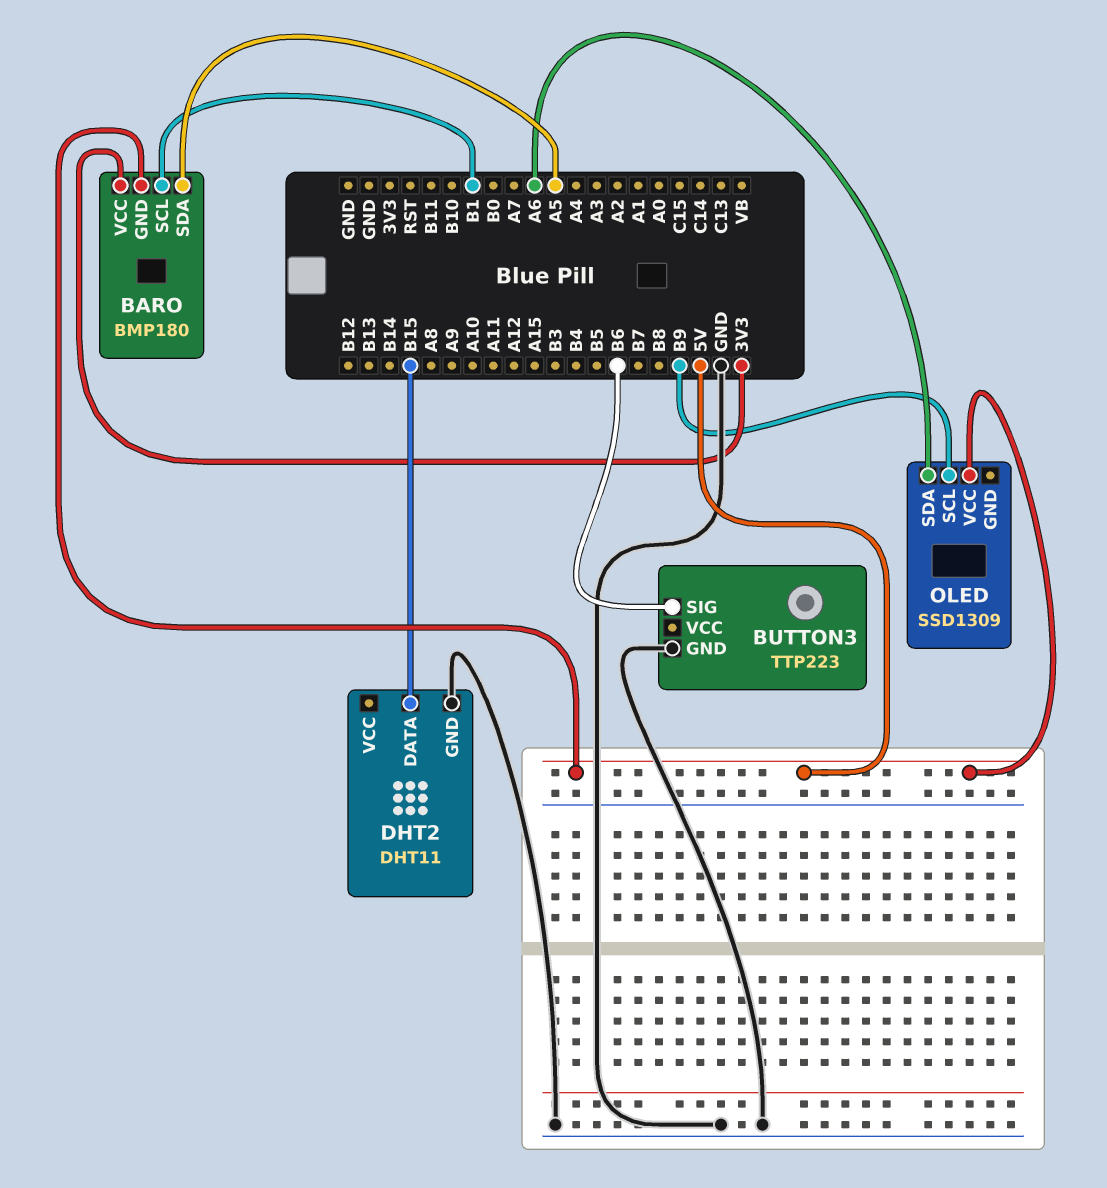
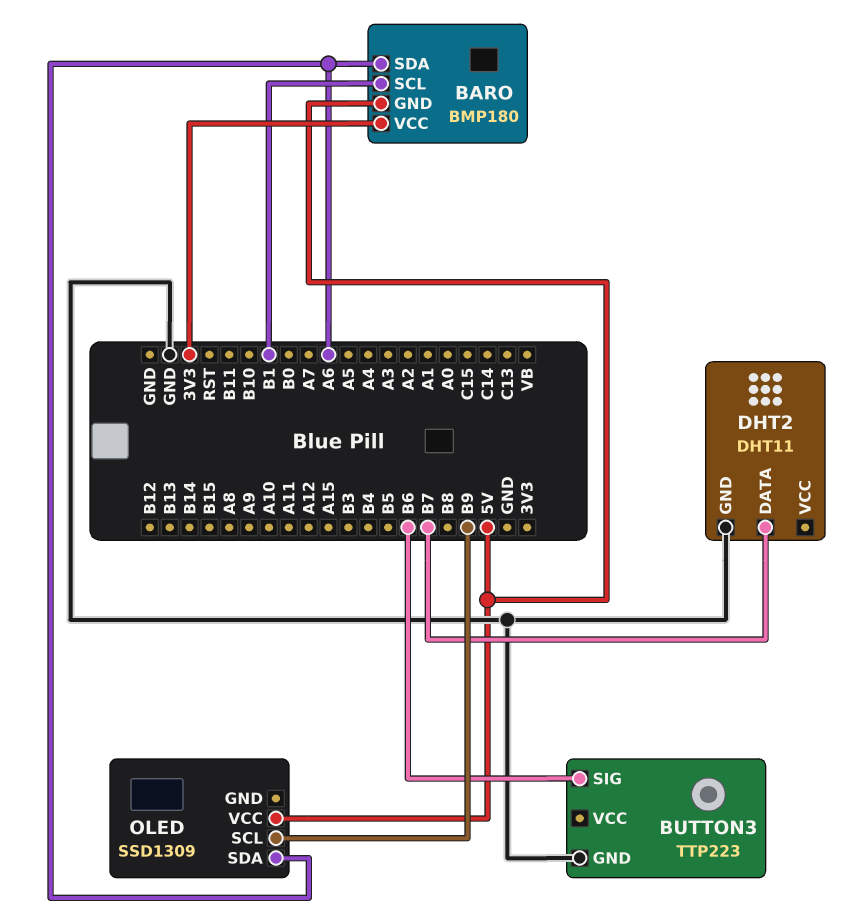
BARO pin SDA: A5 -> A6
DHT2 pin DATA: B15 -> B7

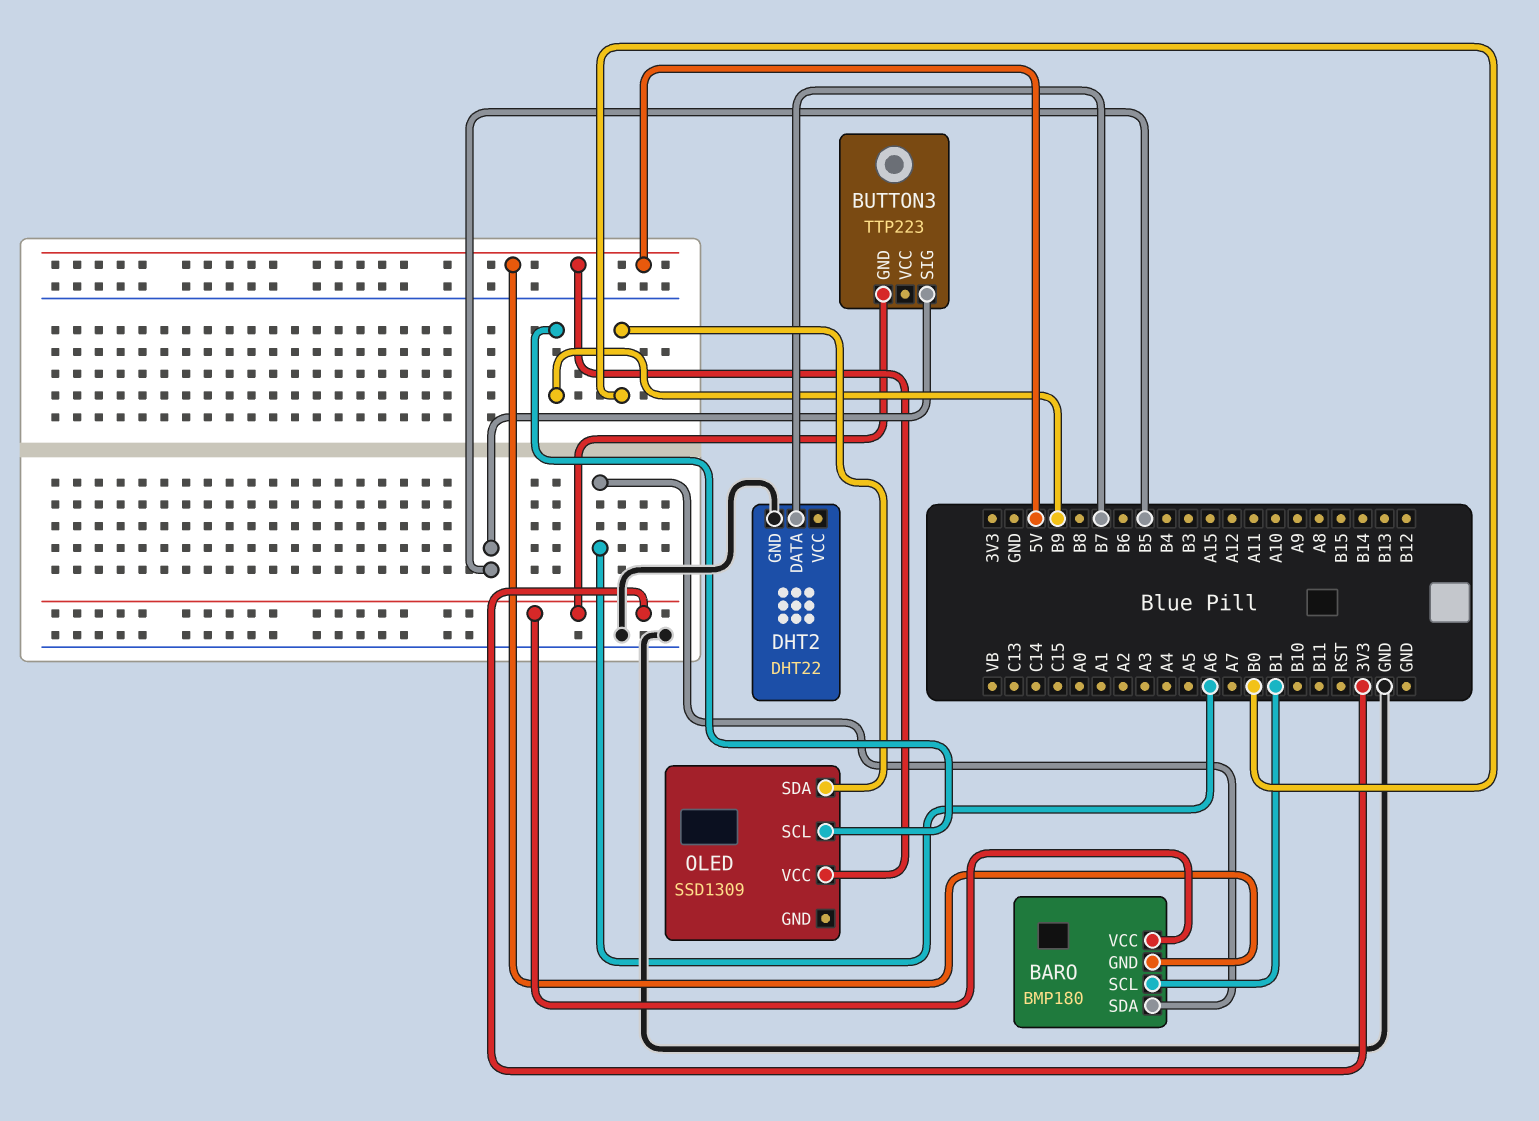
BUTTON3 pin GND: GND -> 3V3
BUTTON3 pin SIG: B6 -> B5
DHT2: DHT11 -> DHT22
OLED pin SDA: A6 -> B0

